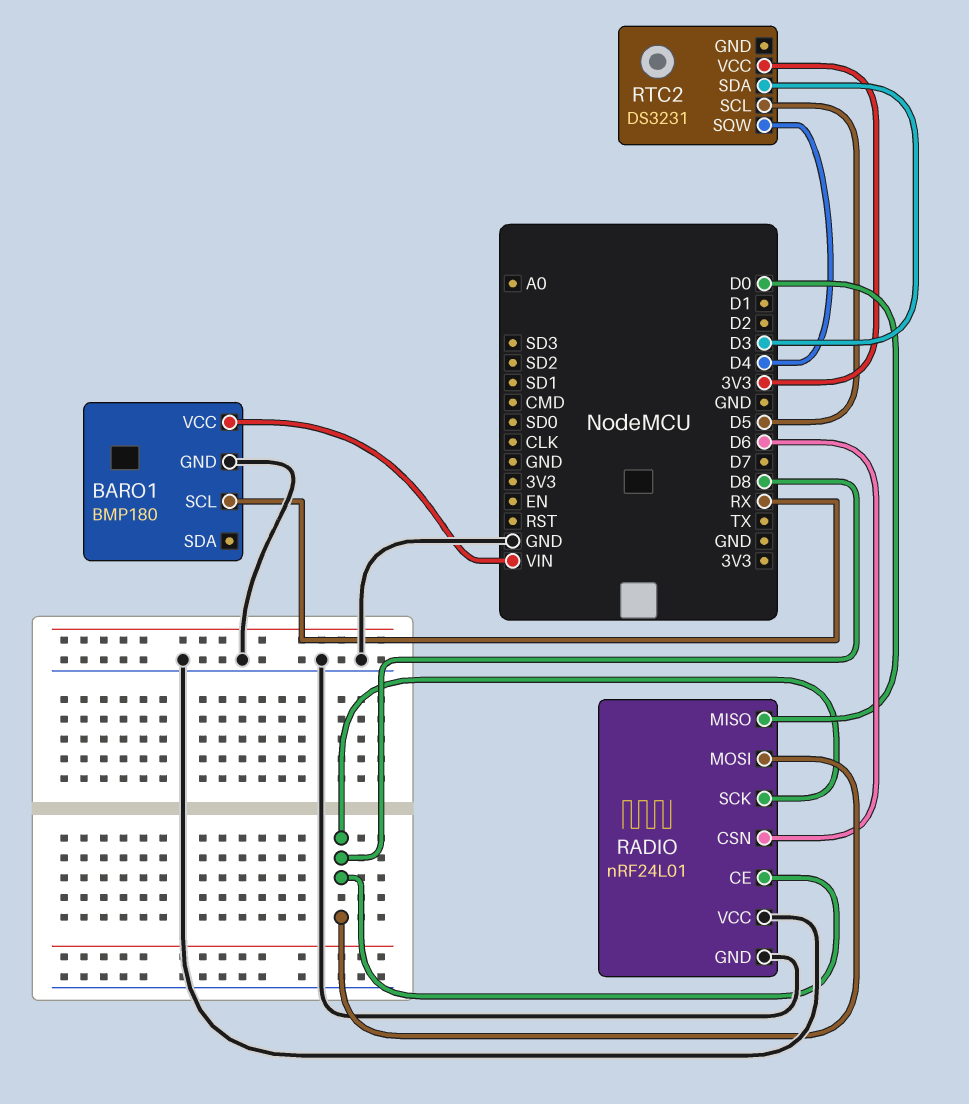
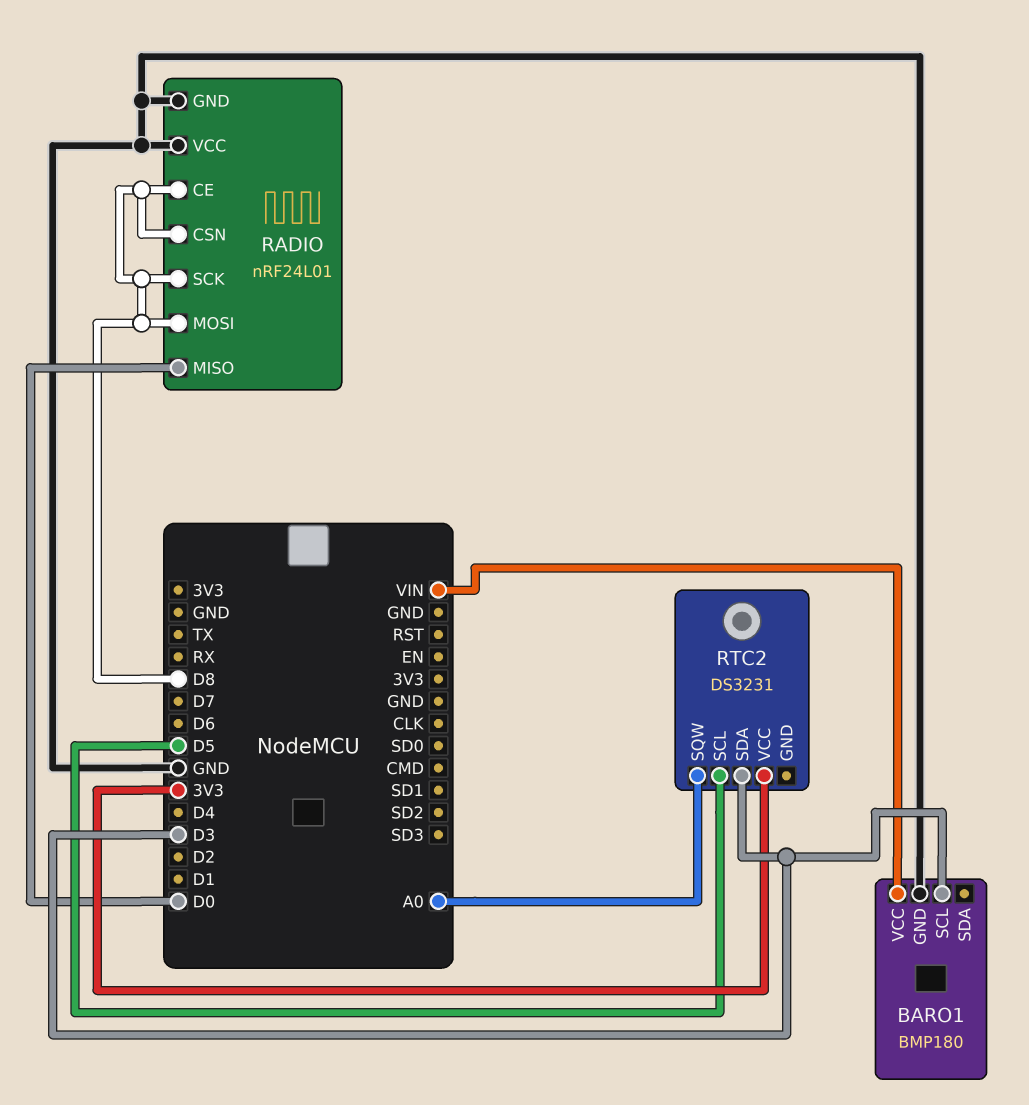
BARO1 pin SCL: RX -> D3
RADIO pin CSN: D6 -> D8
RTC2 pin SQW: D4 -> A0

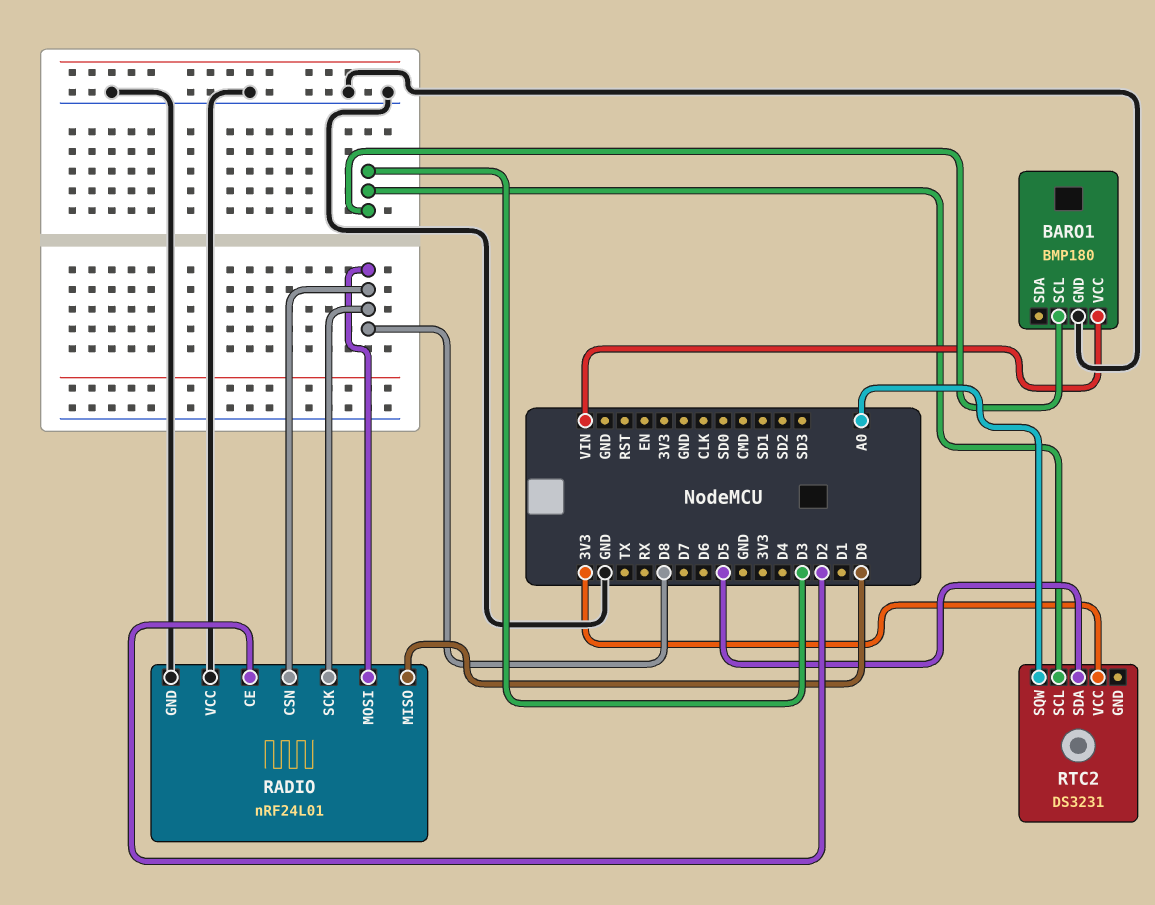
RADIO pin CE: D8 -> D2
RTC2 pin SCL: D5 -> D3
RTC2 pin SDA: D3 -> D5

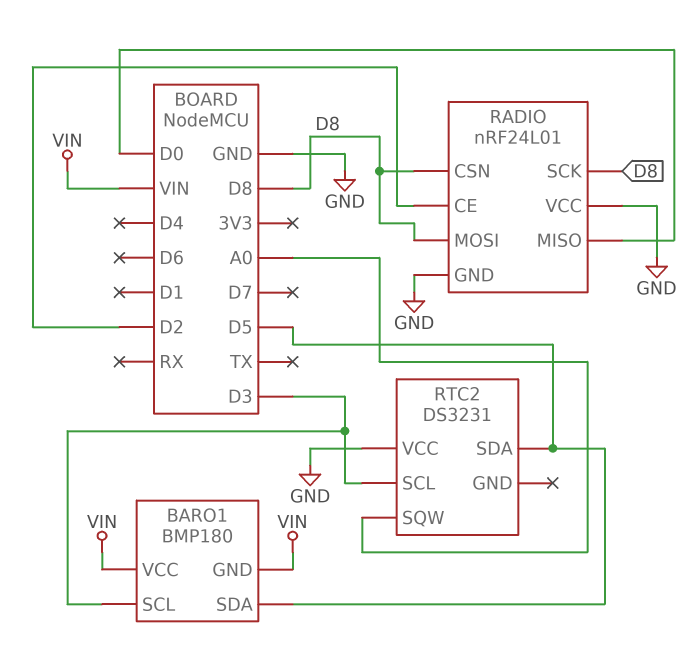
BARO1 pin GND: GND -> VIN
BARO1 pin SDA: none -> D5
RTC2 pin VCC: 3V3 -> GND

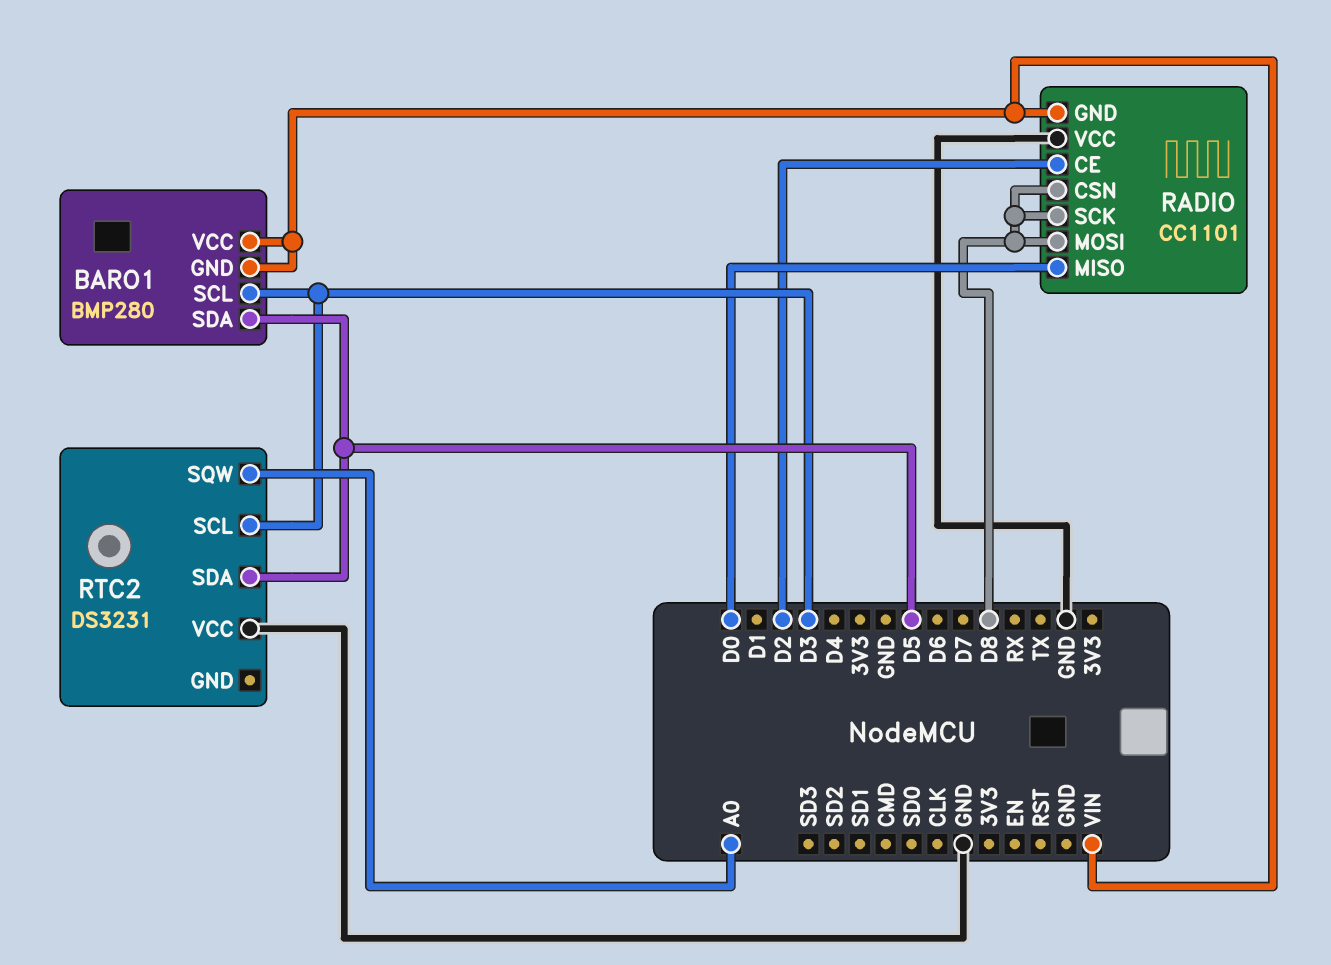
BARO1: BMP180 -> BMP280
RADIO: nRF24L01 -> CC1101
RADIO pin GND: GND -> VIN

